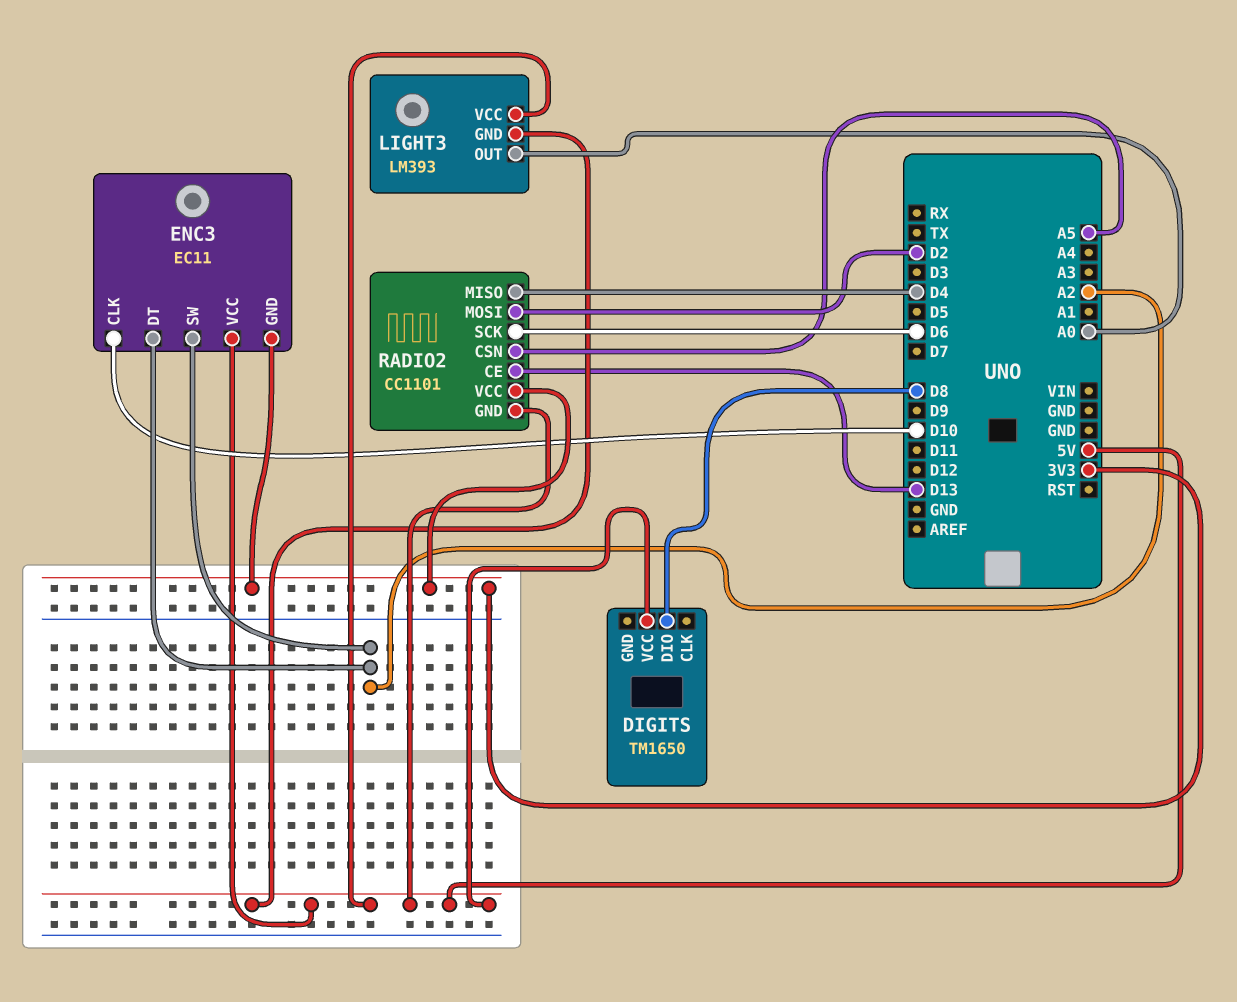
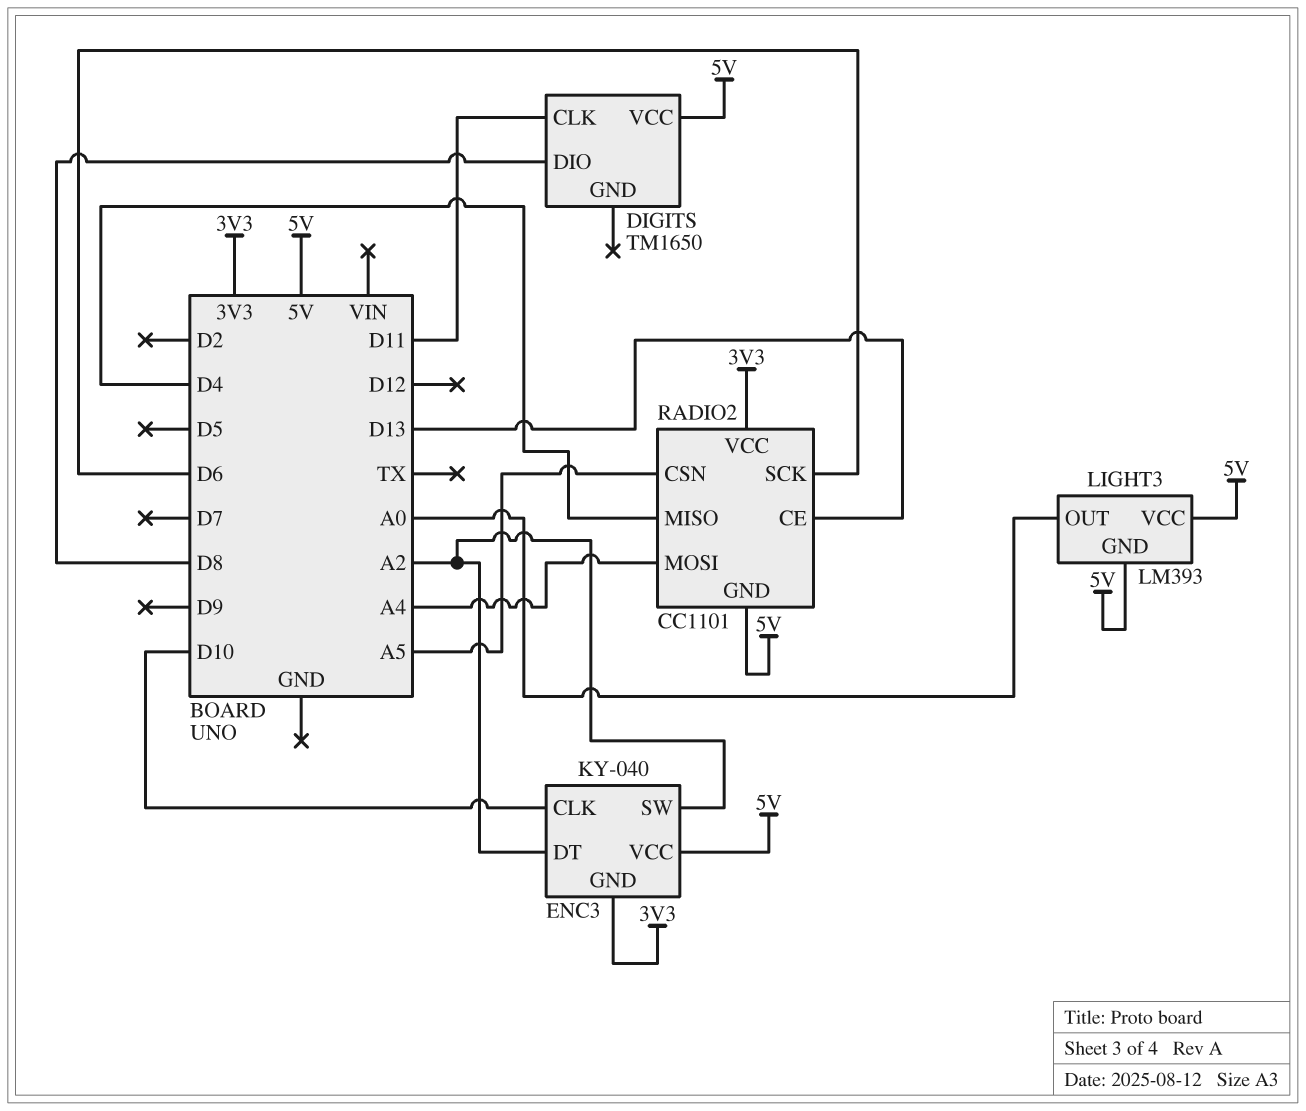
DIGITS pin CLK: none -> D11
ENC3: EC11 -> KY-040
RADIO2 pin MOSI: D2 -> A4

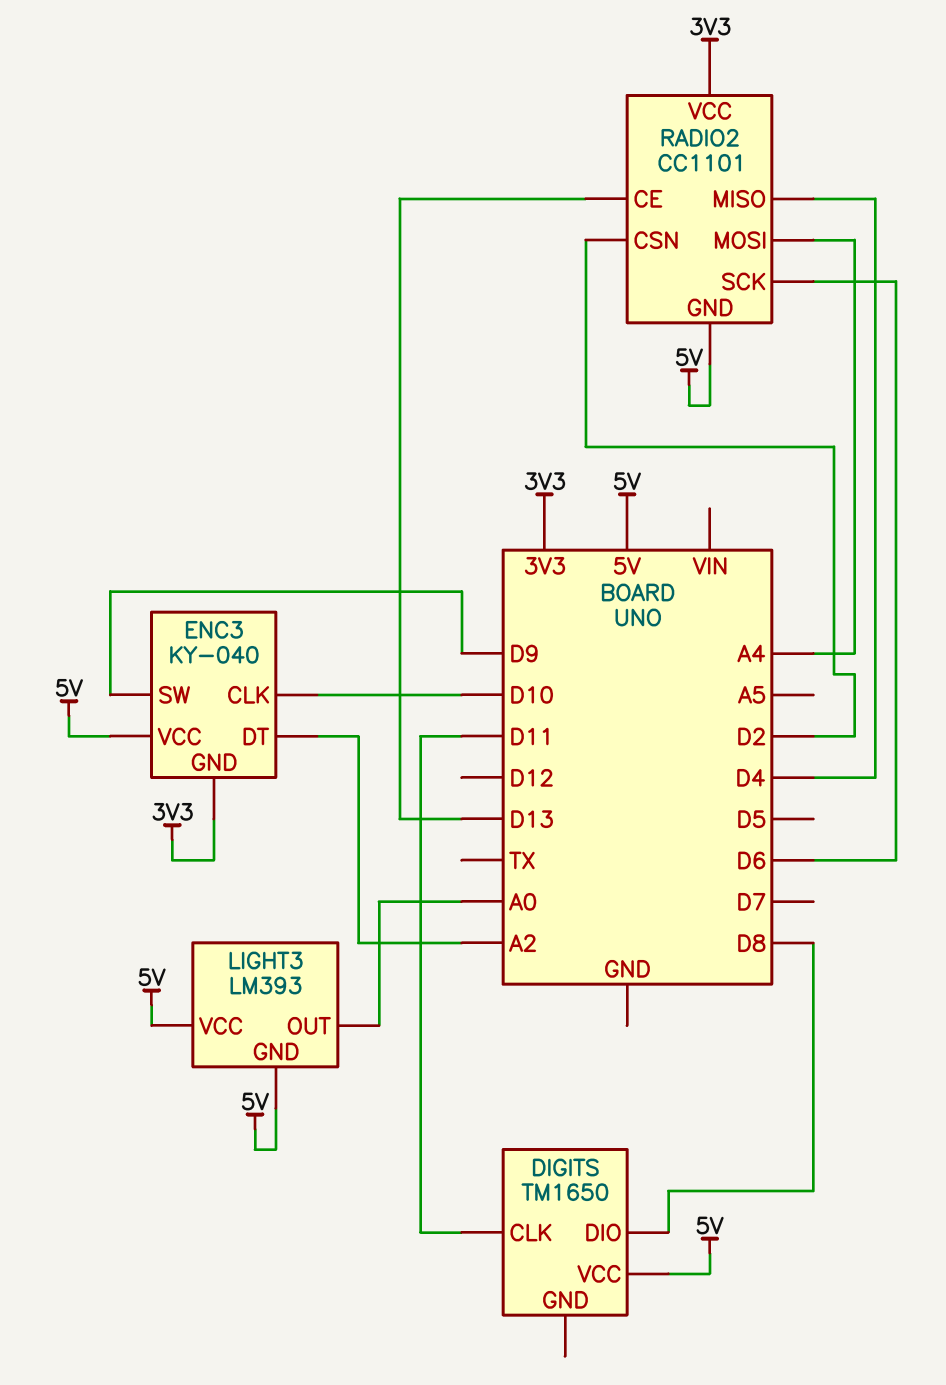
ENC3 pin SW: A2 -> D9
RADIO2 pin CSN: A5 -> D2

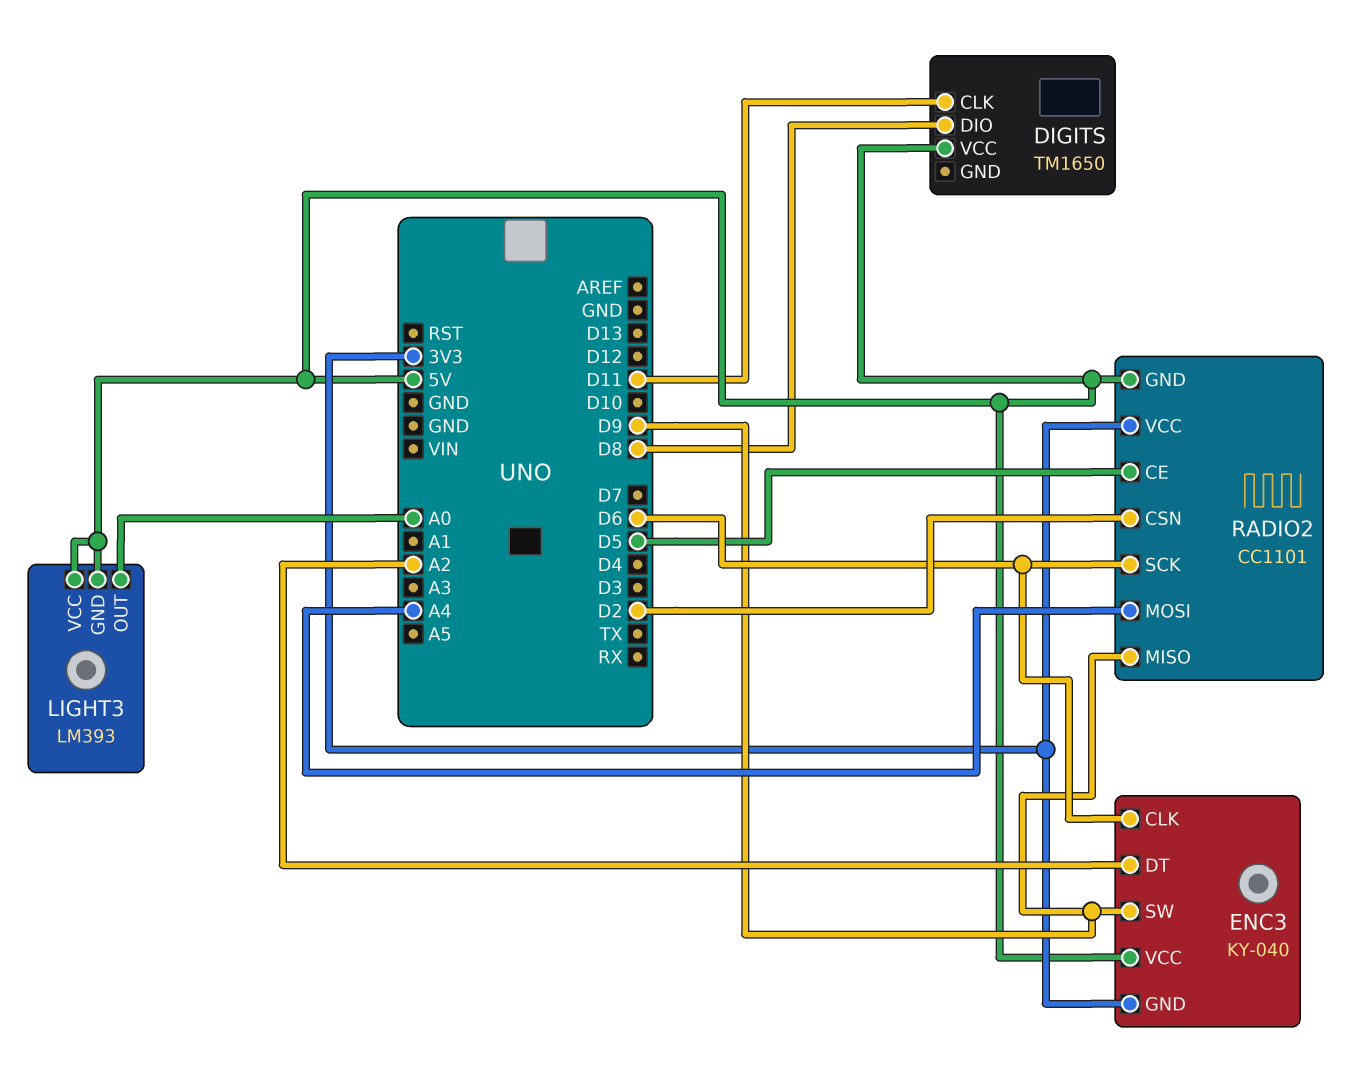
ENC3 pin CLK: D10 -> D6
RADIO2 pin CE: D13 -> D5
RADIO2 pin MISO: D4 -> D9

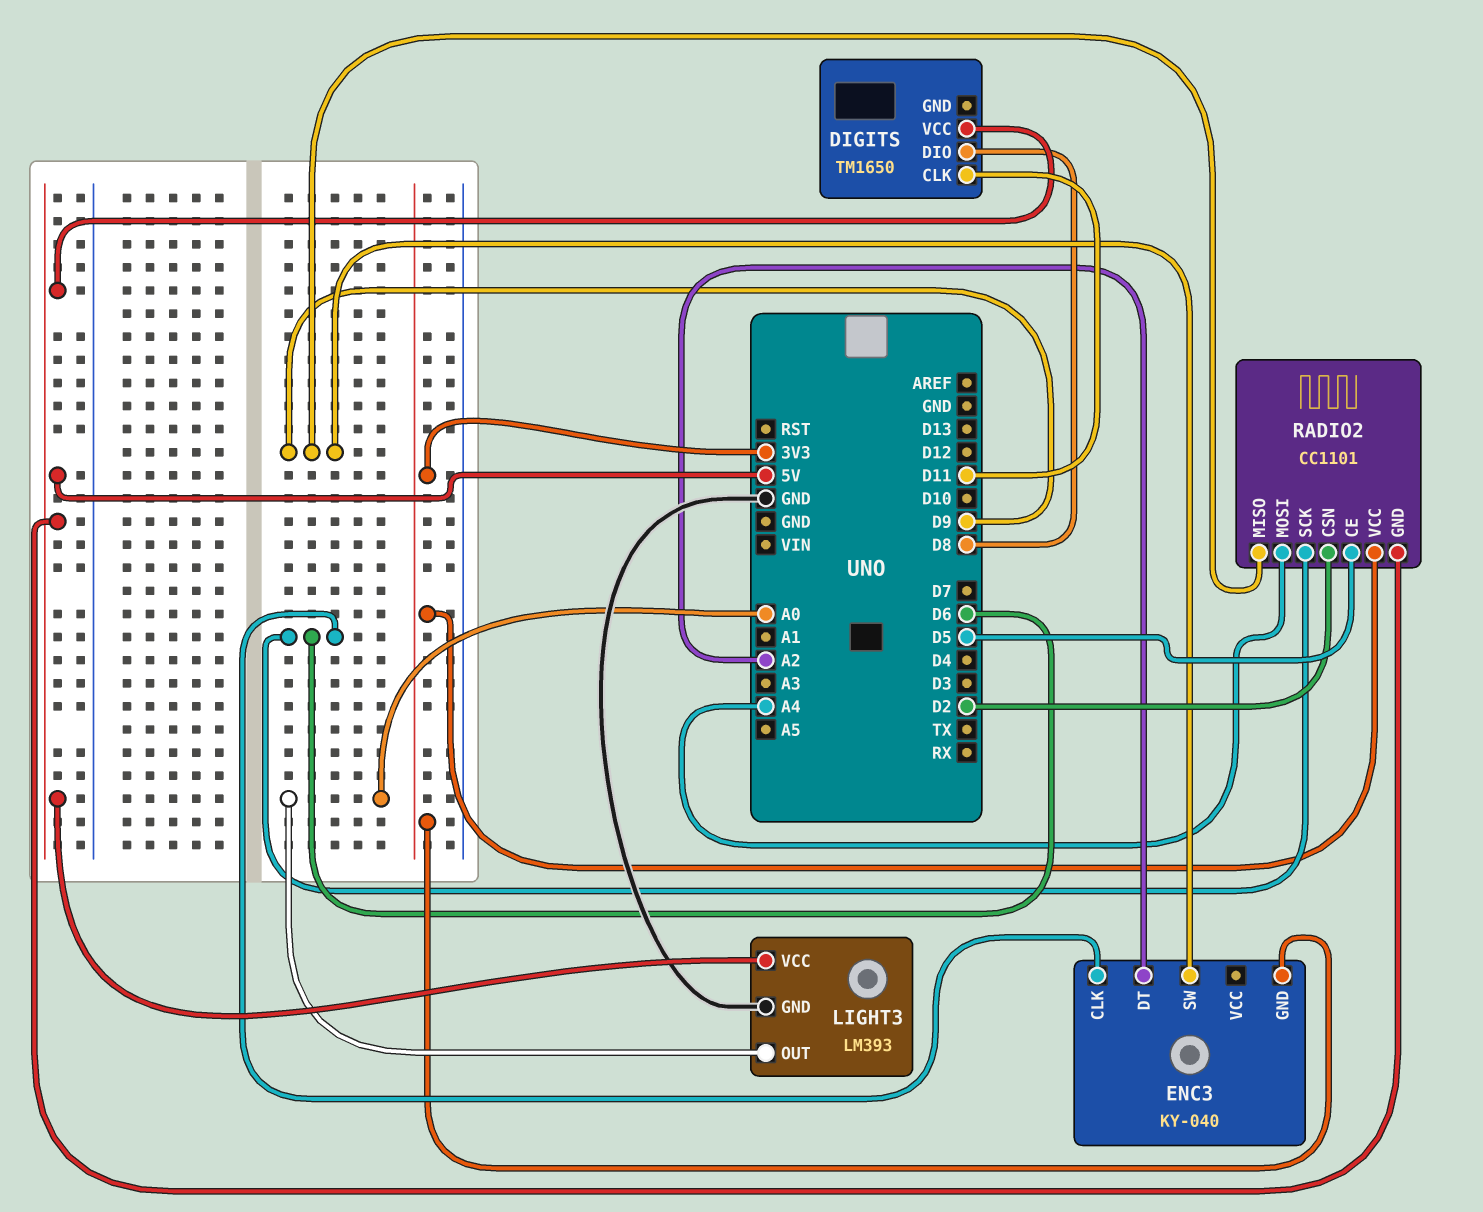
ENC3 pin VCC: 5V -> none
LIGHT3 pin GND: 5V -> GND

